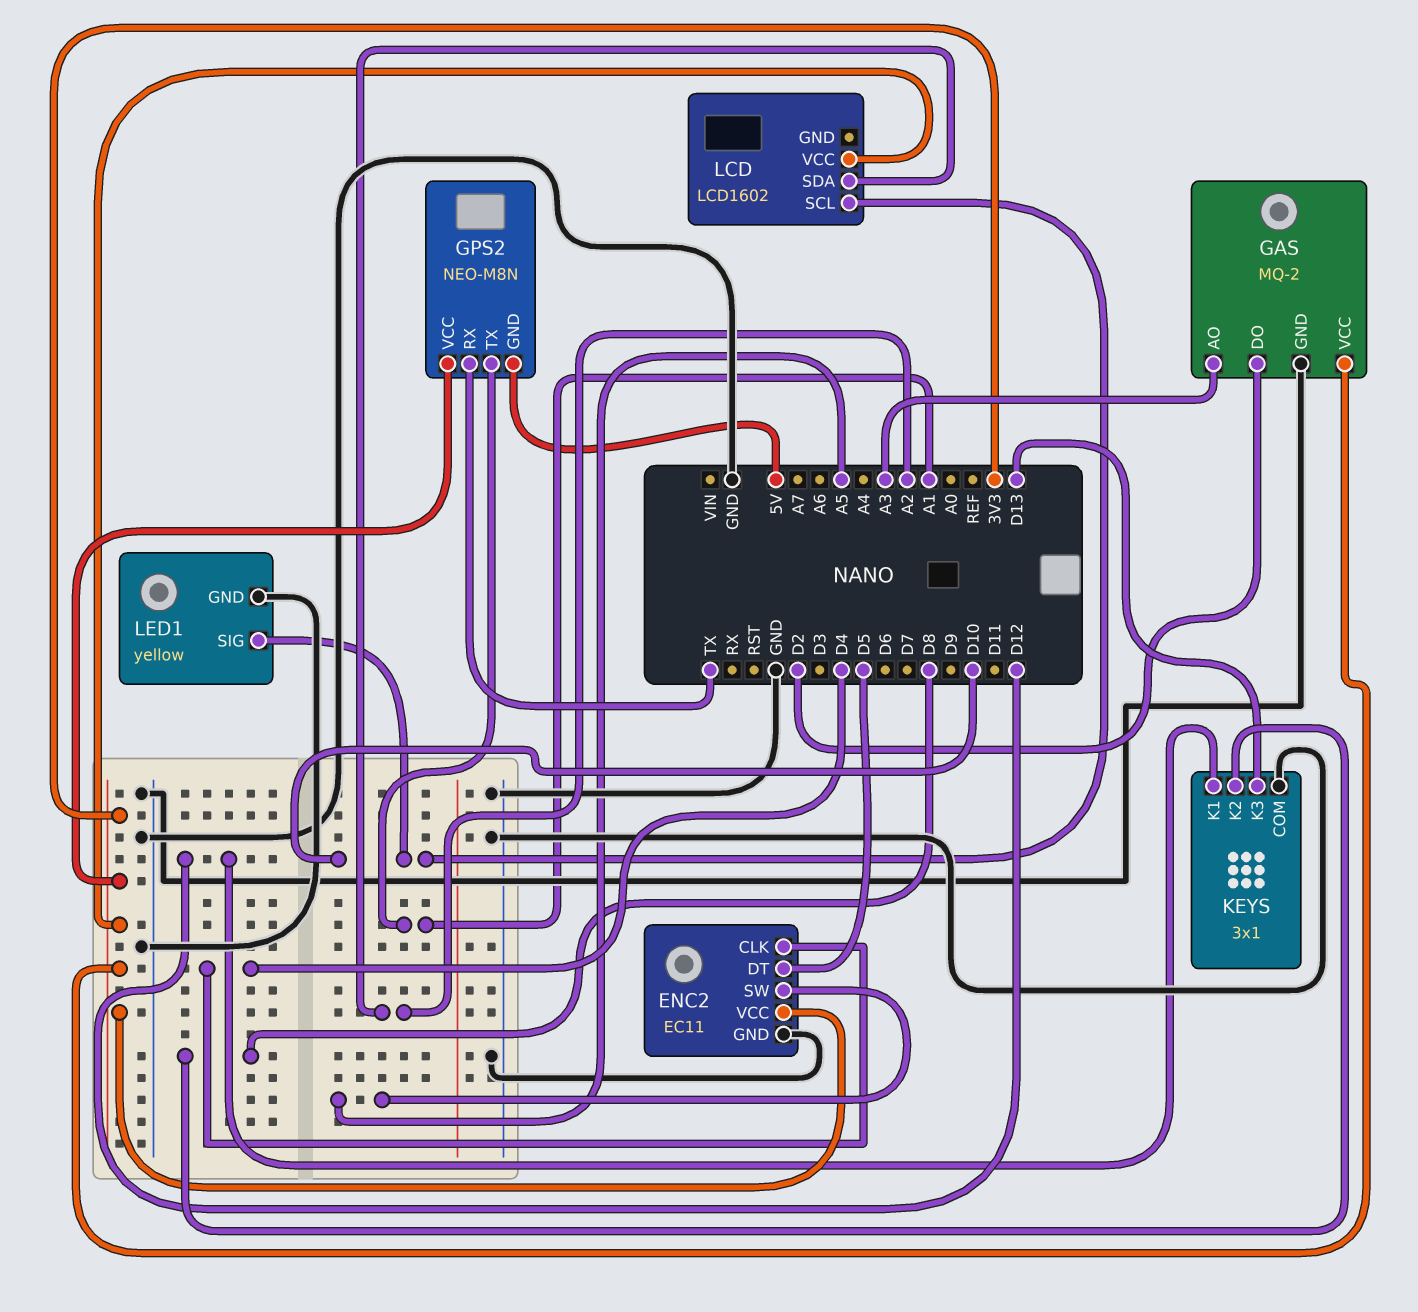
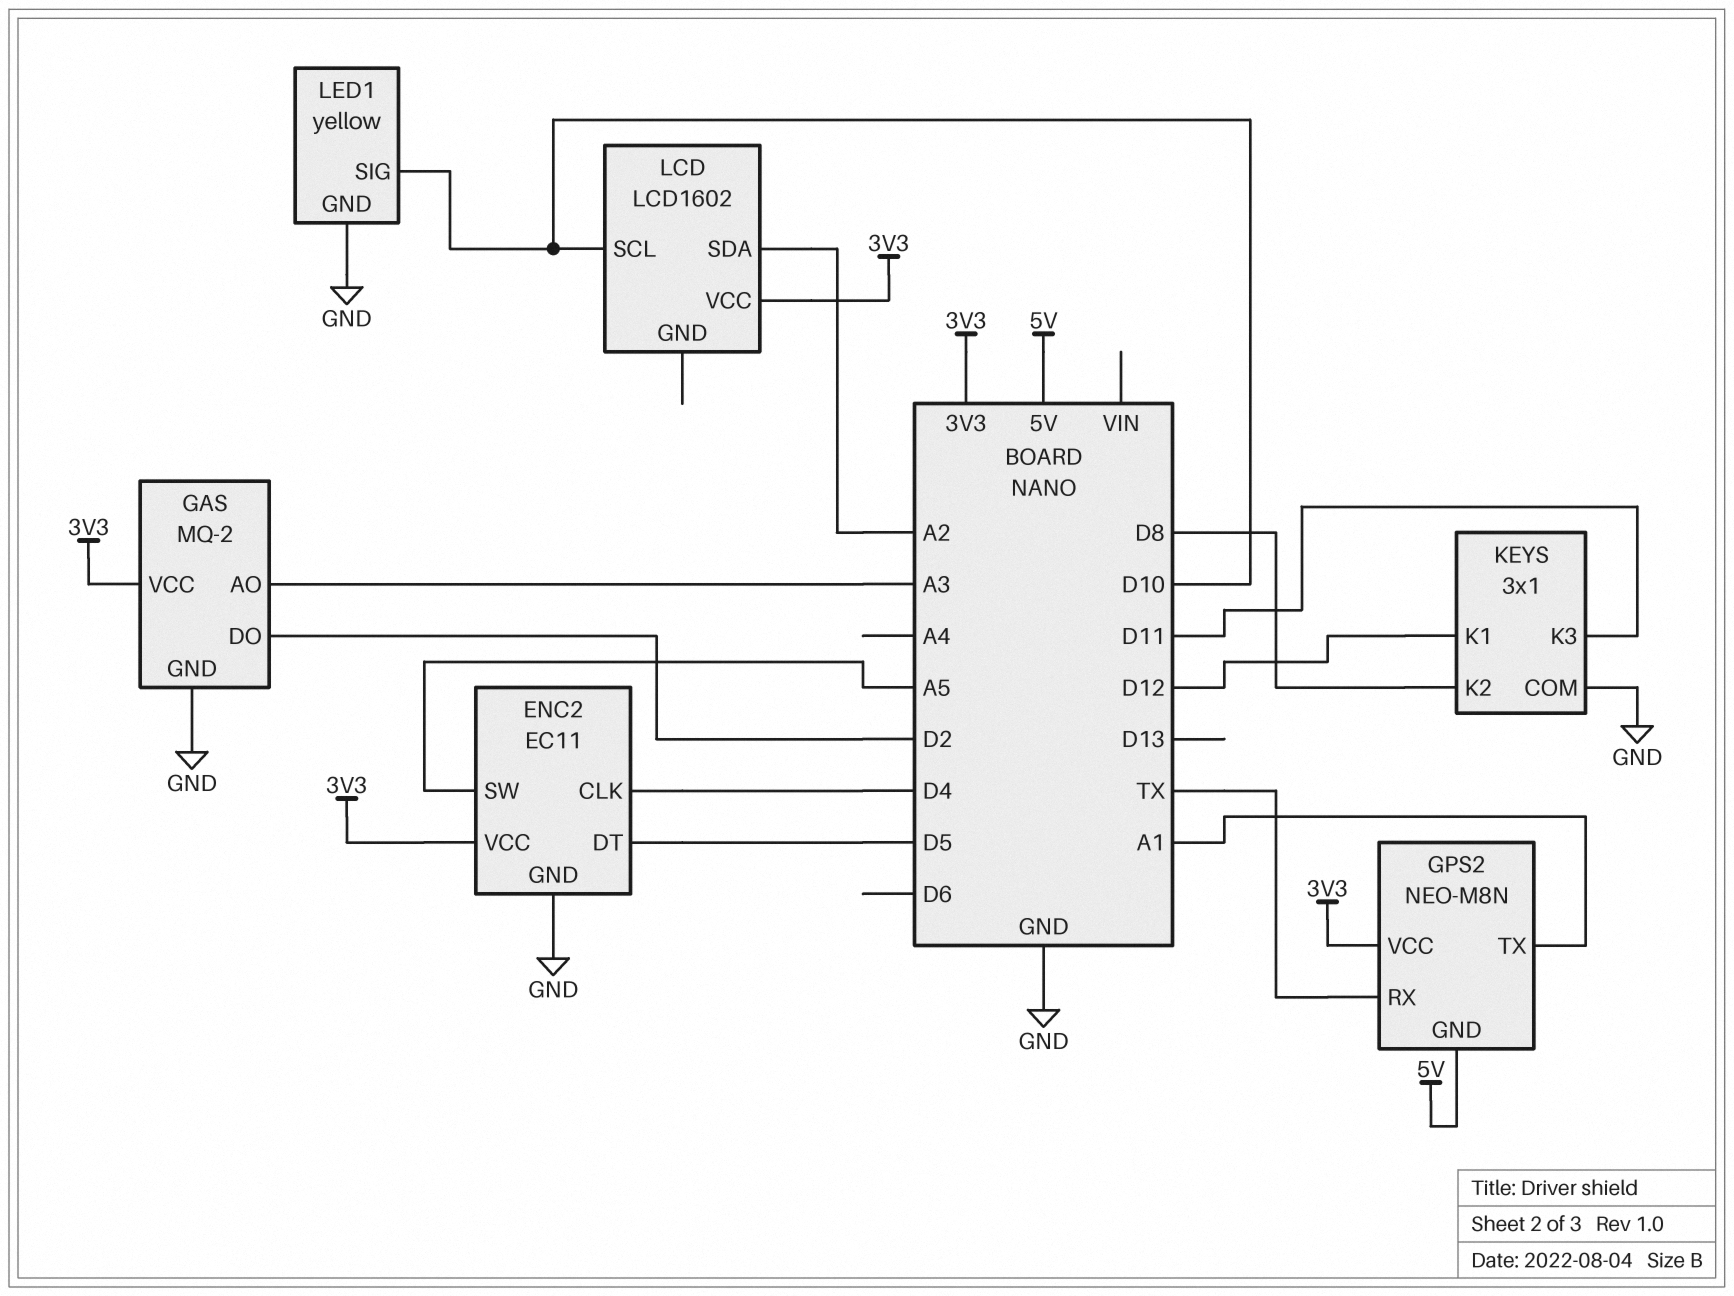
KEYS pin K3: D13 -> D11

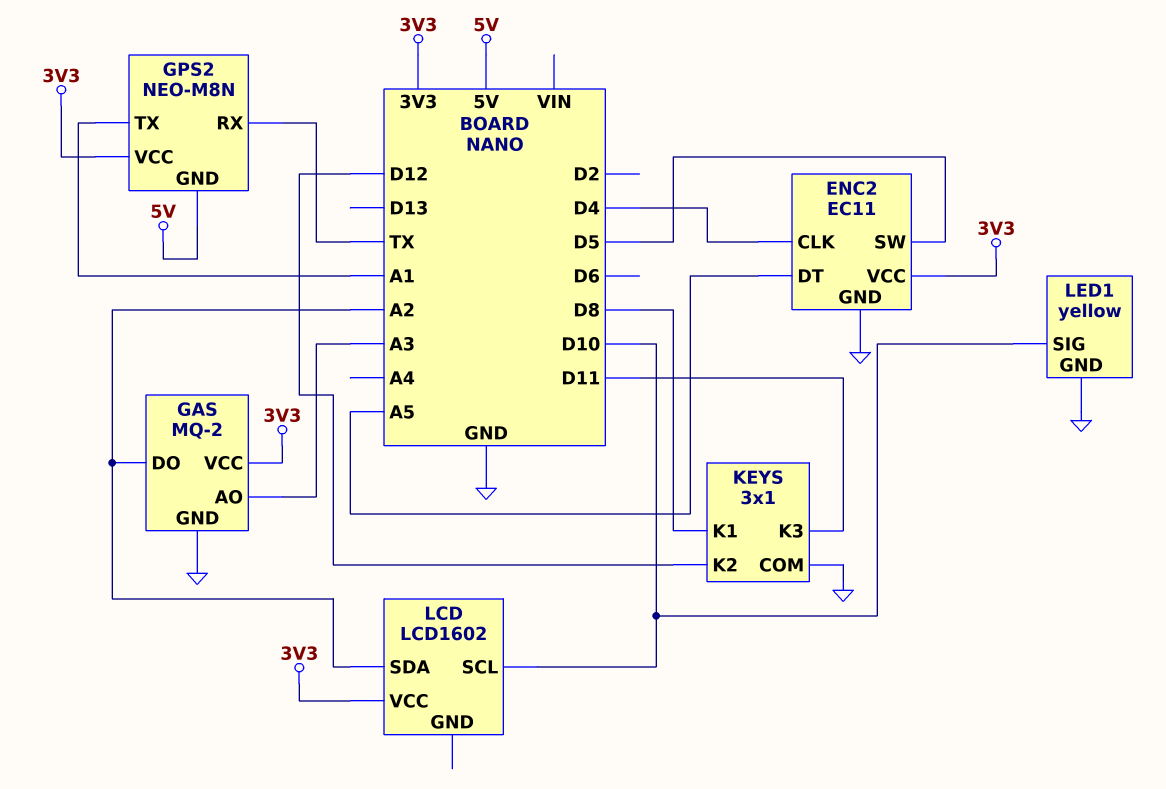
ENC2 pin DT: D5 -> A5
ENC2 pin SW: A5 -> D5
GAS pin DO: D2 -> A2
KEYS pin K1: D12 -> D8
KEYS pin K2: D8 -> D12

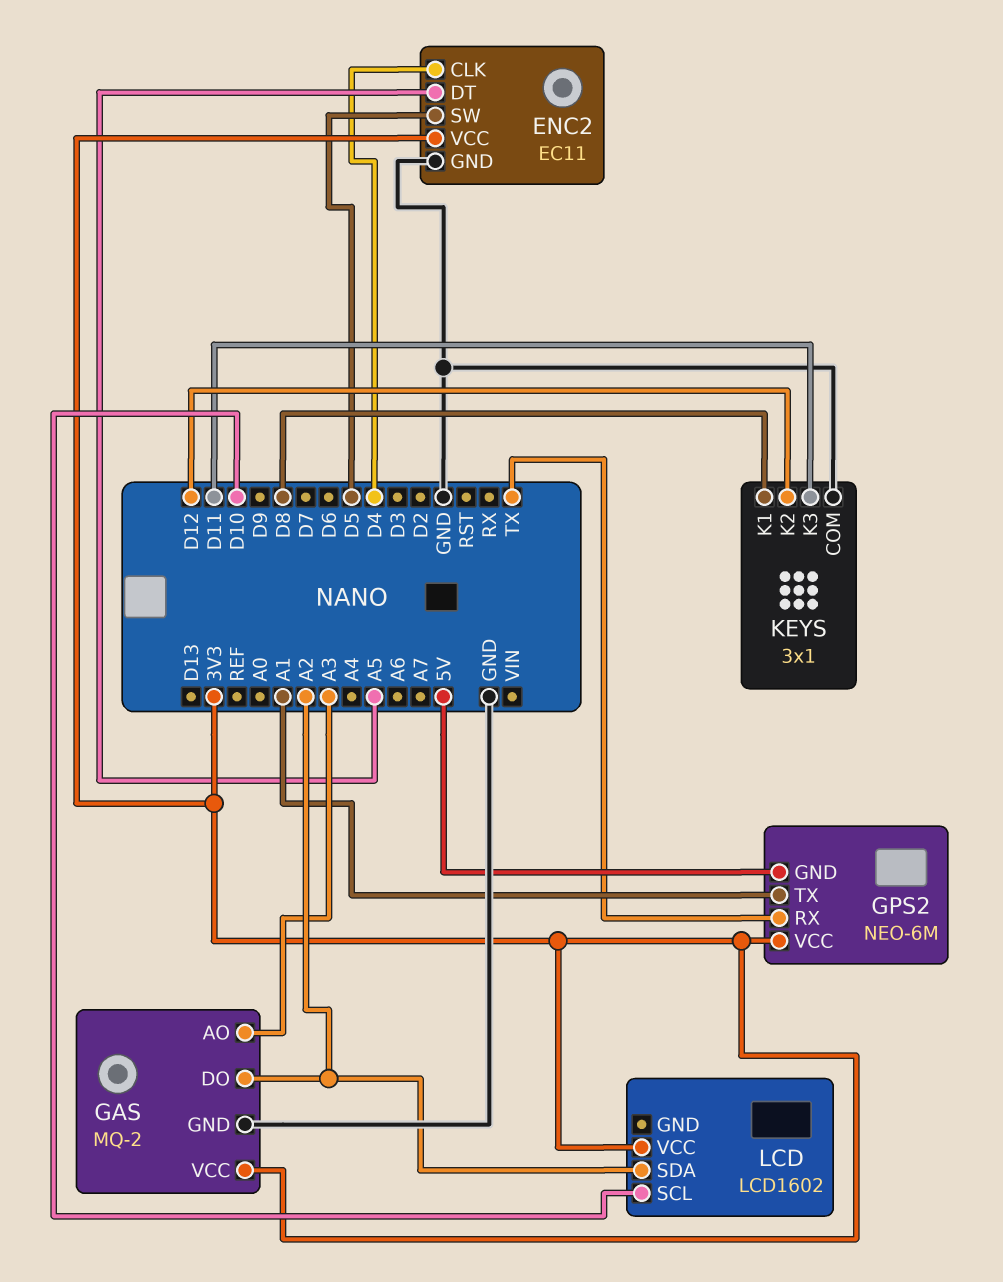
GPS2: NEO-M8N -> NEO-6M
LED1: yellow -> none
LED1 pin GND: GND -> none
LED1 pin SIG: D10 -> none

